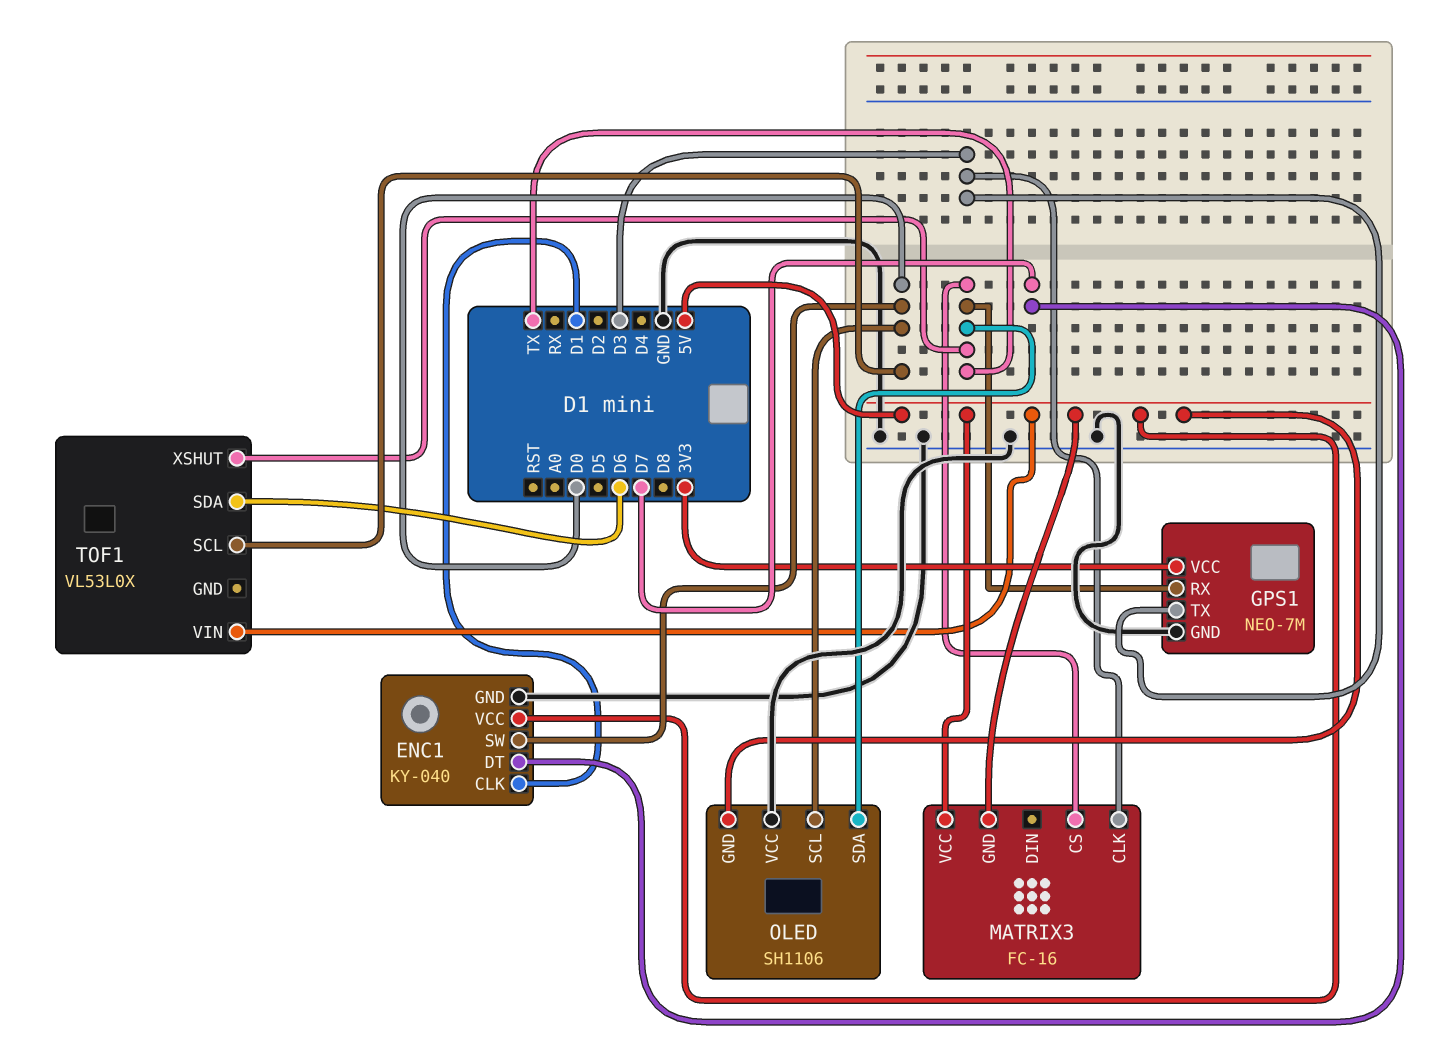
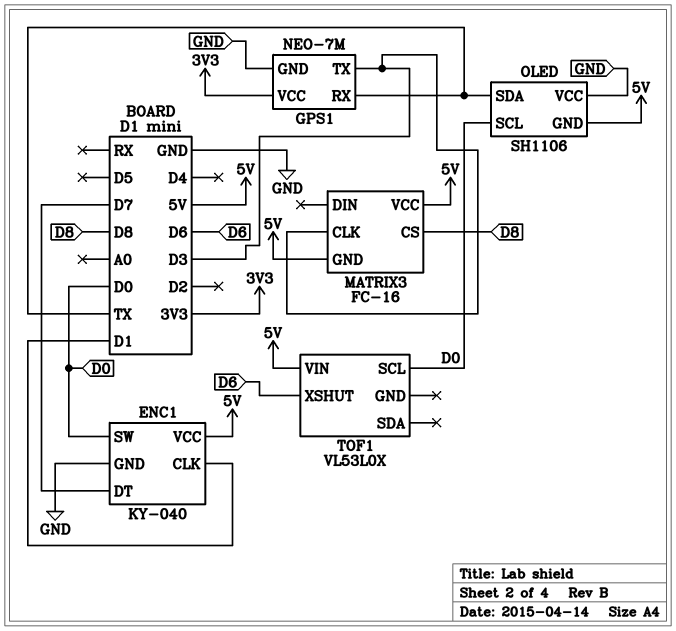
MATRIX3 pin CS: TX -> D8
TOF1 pin SDA: D6 -> none
TOF1 pin XSHUT: TX -> D6

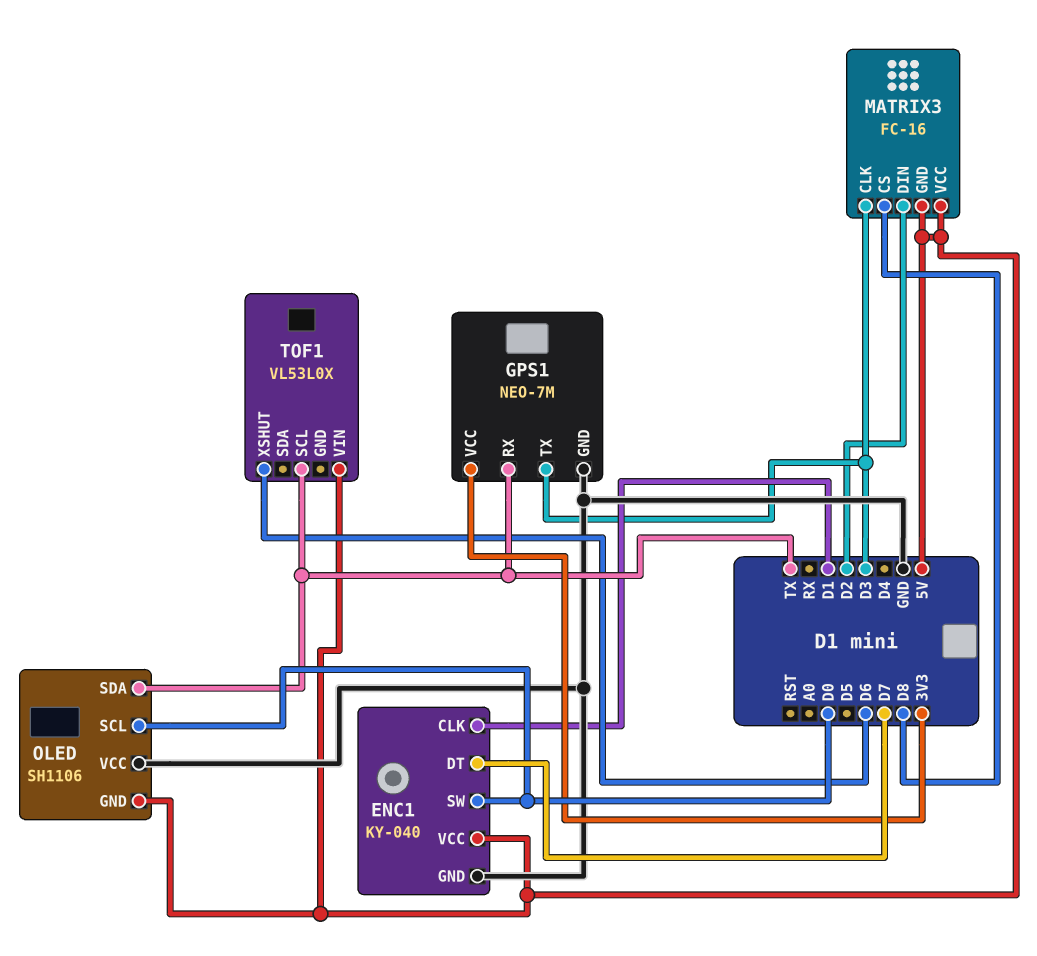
MATRIX3 pin DIN: none -> D2
TOF1 pin SCL: D0 -> TX

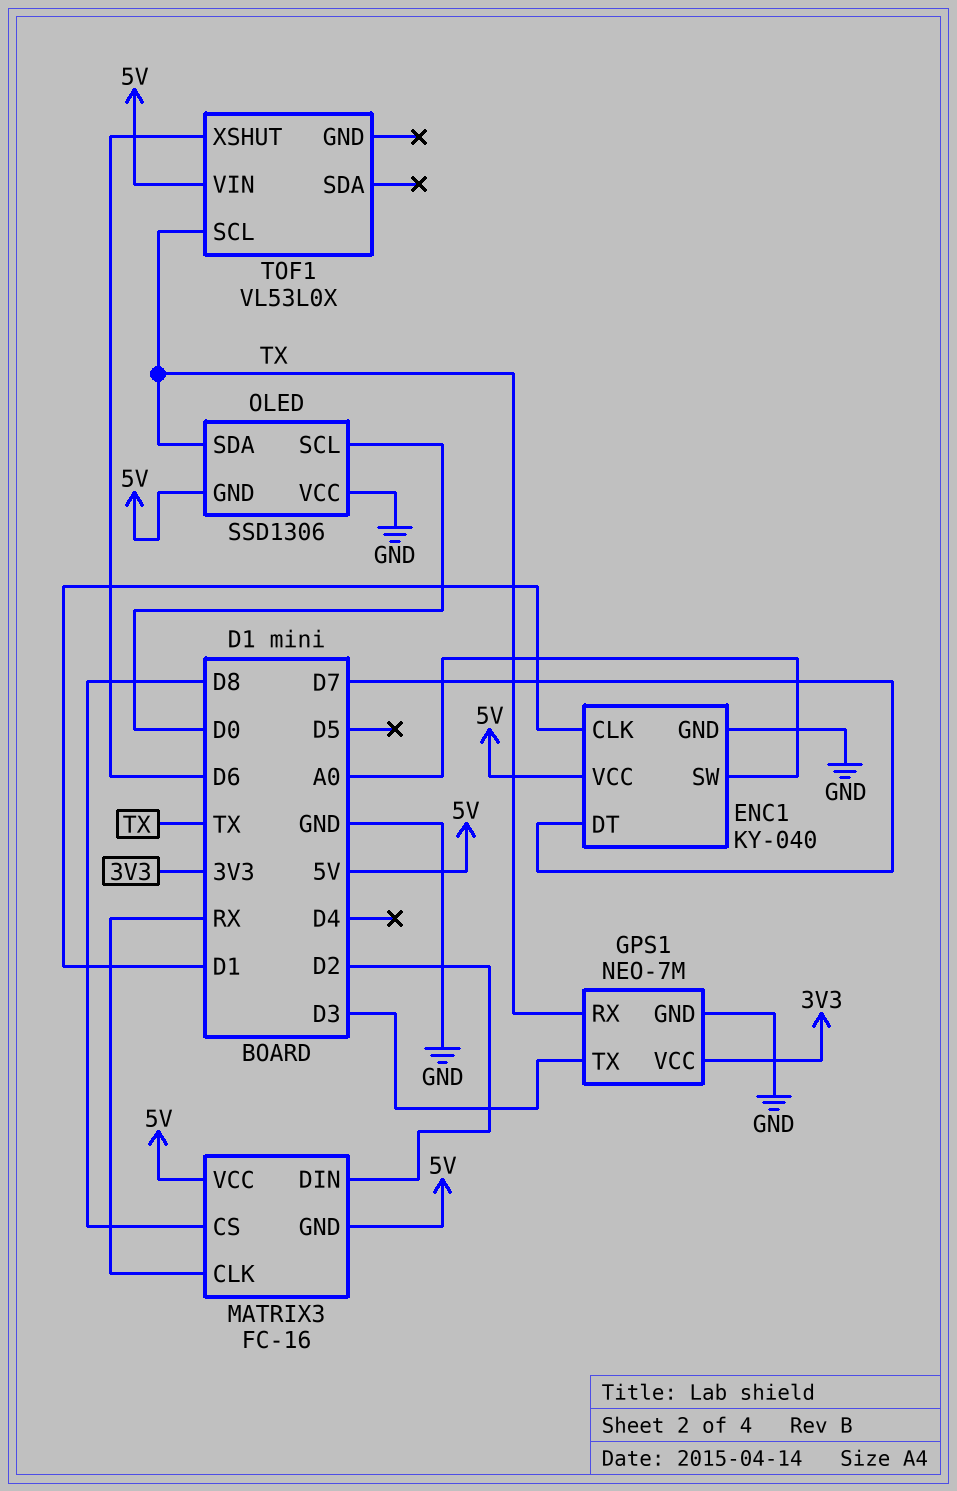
ENC1 pin SW: D0 -> A0
MATRIX3 pin CLK: D3 -> RX
OLED: SH1106 -> SSD1306

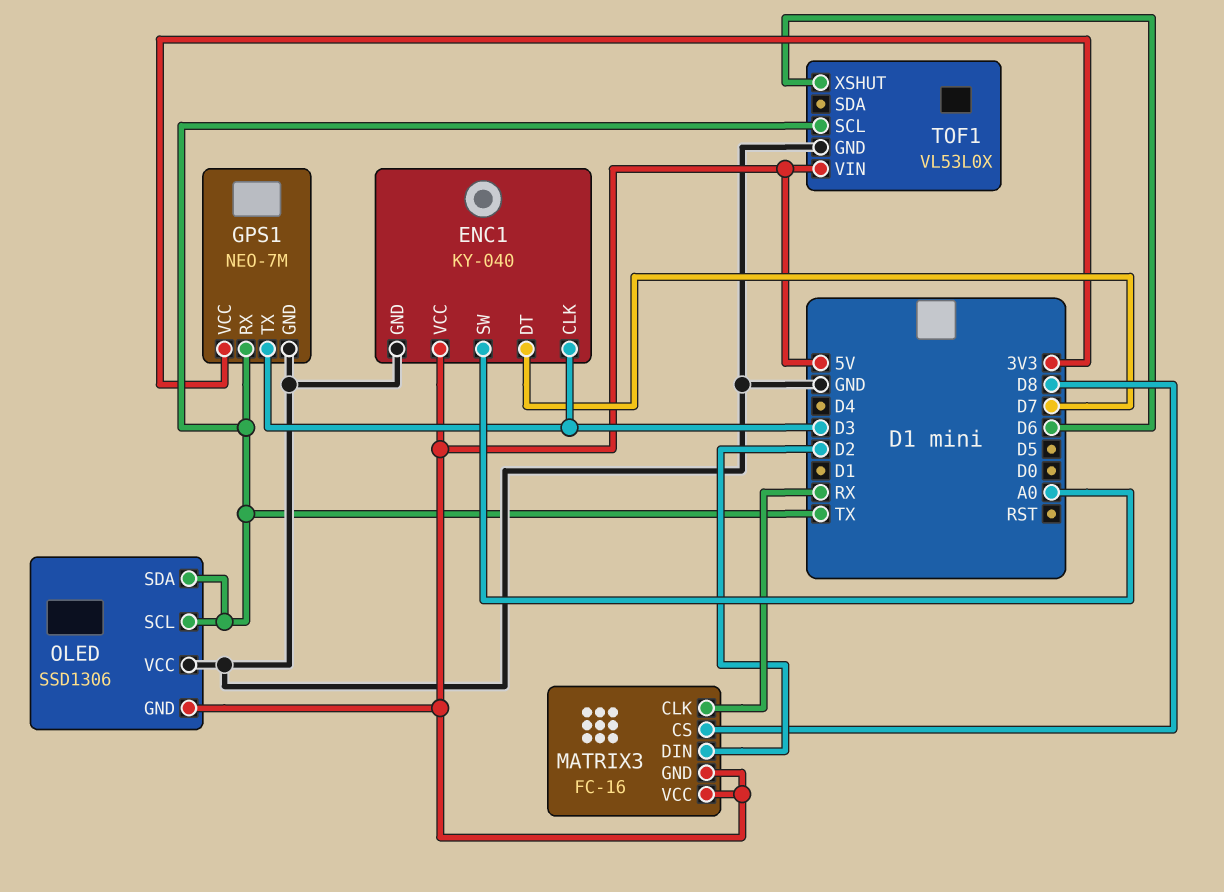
ENC1 pin CLK: D1 -> D3
OLED pin SCL: D0 -> TX
TOF1 pin GND: none -> GND

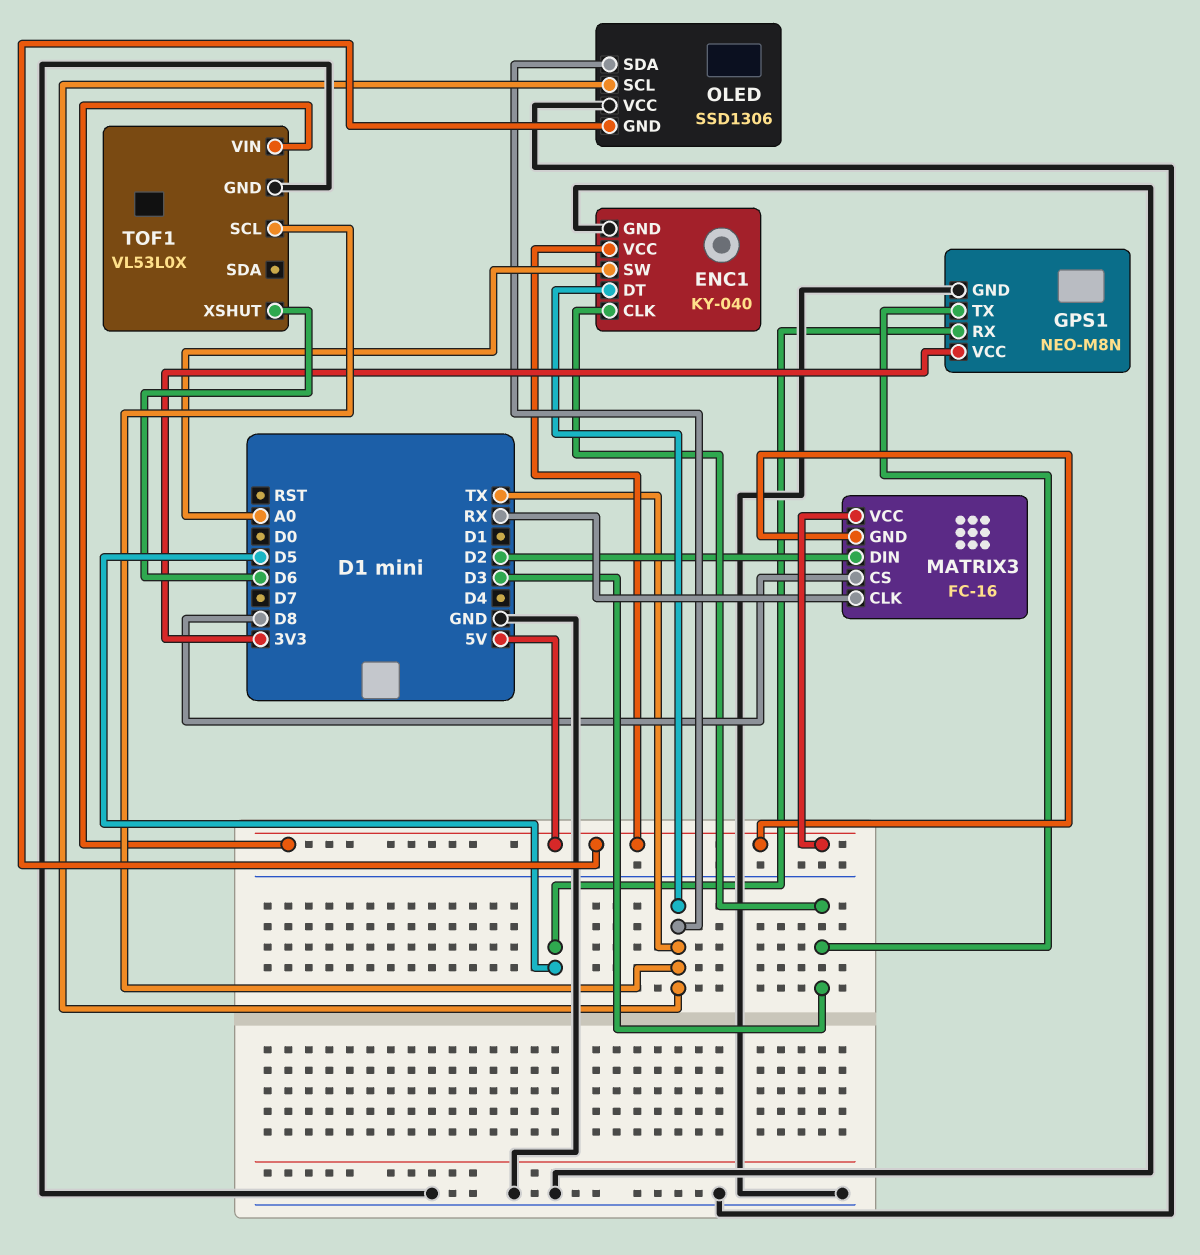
ENC1 pin DT: D7 -> TX
GPS1: NEO-7M -> NEO-M8N
GPS1 pin RX: TX -> D5

